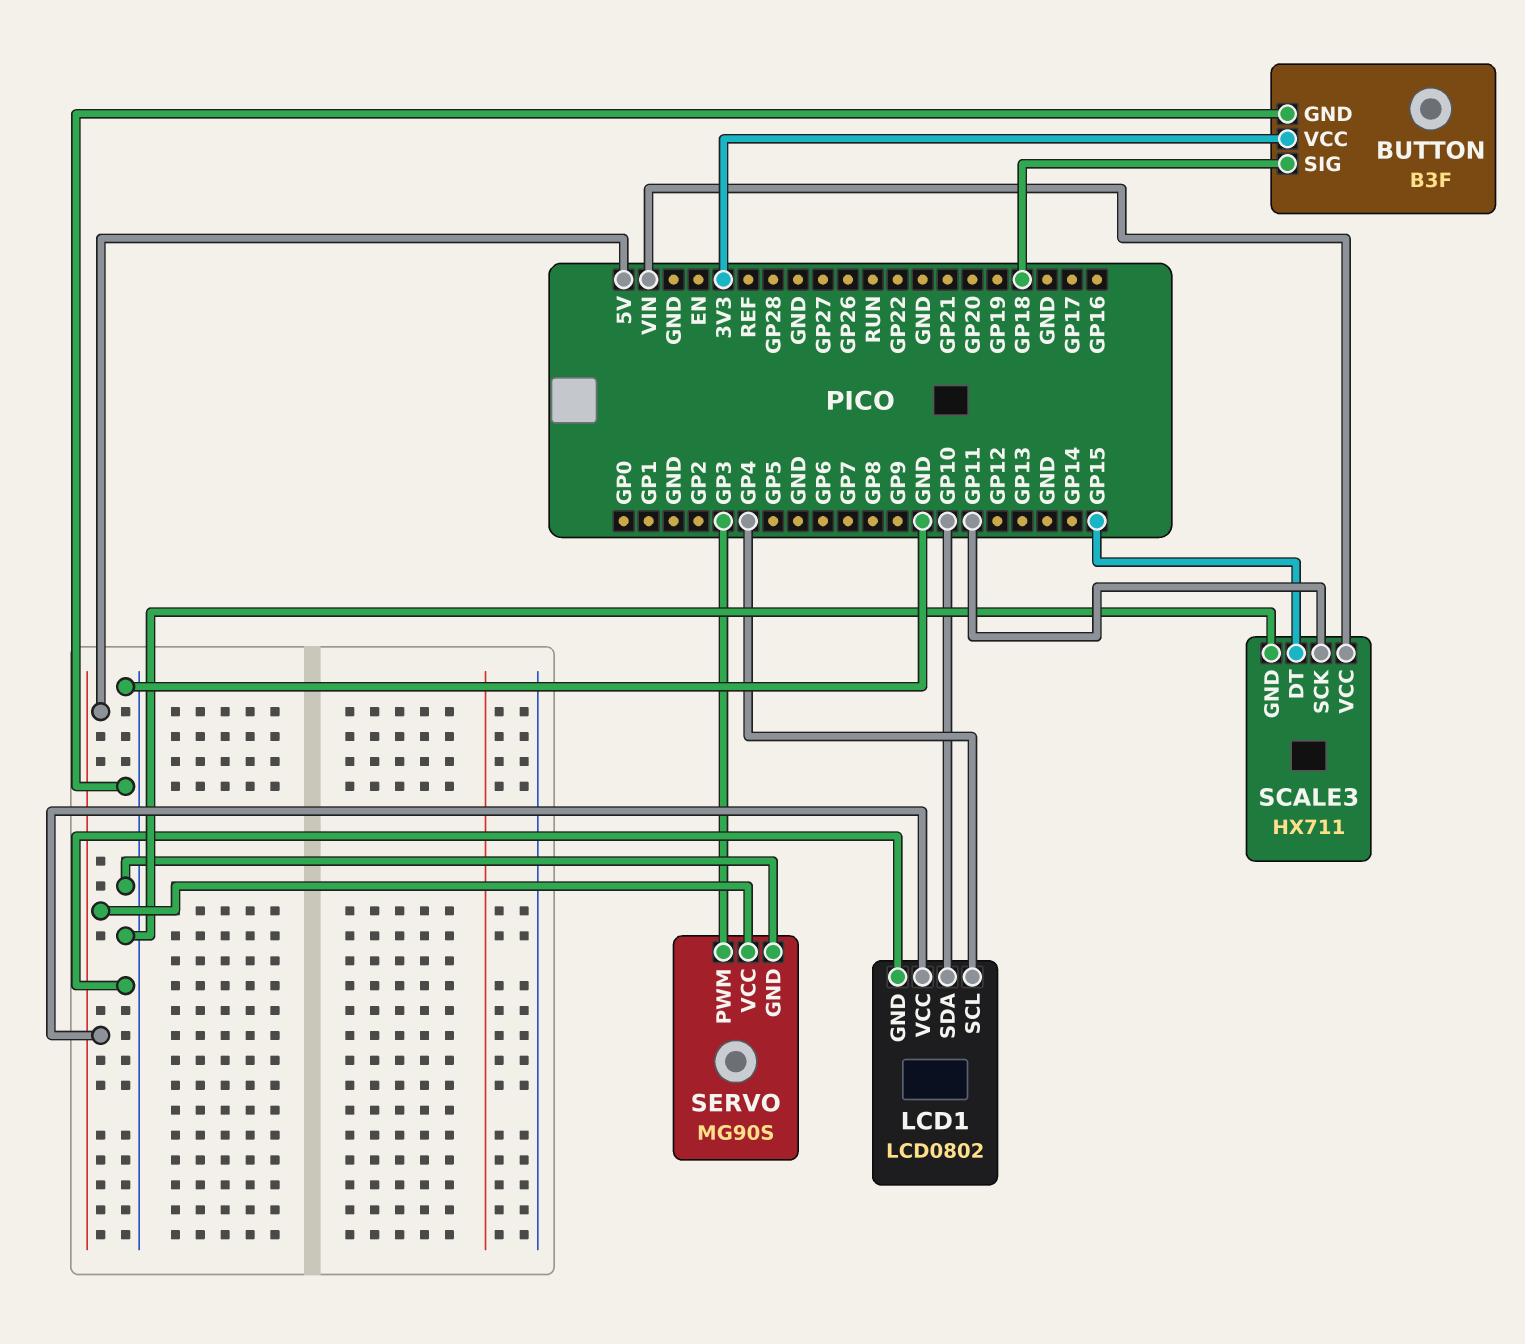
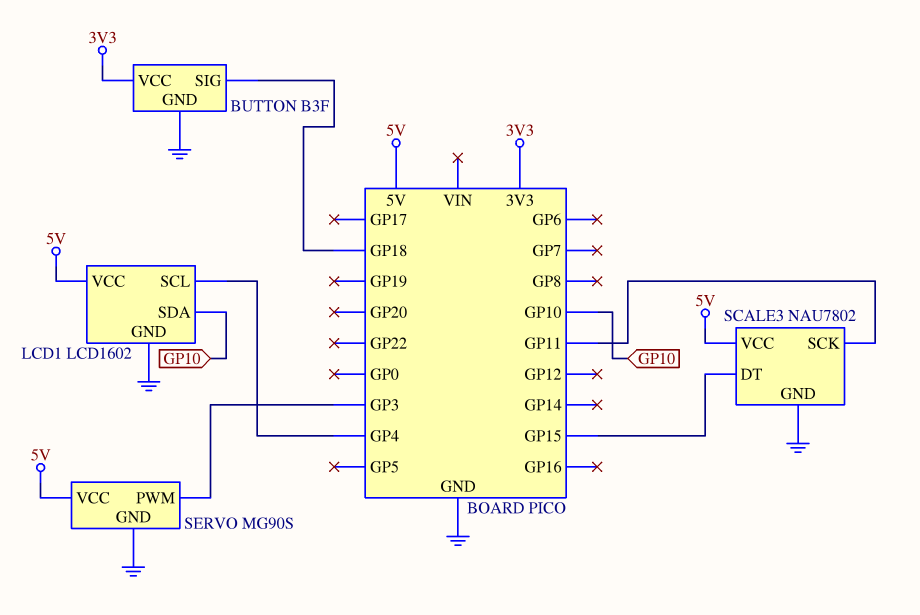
LCD1: LCD0802 -> LCD1602
SCALE3: HX711 -> NAU7802
SCALE3 pin VCC: VIN -> 5V

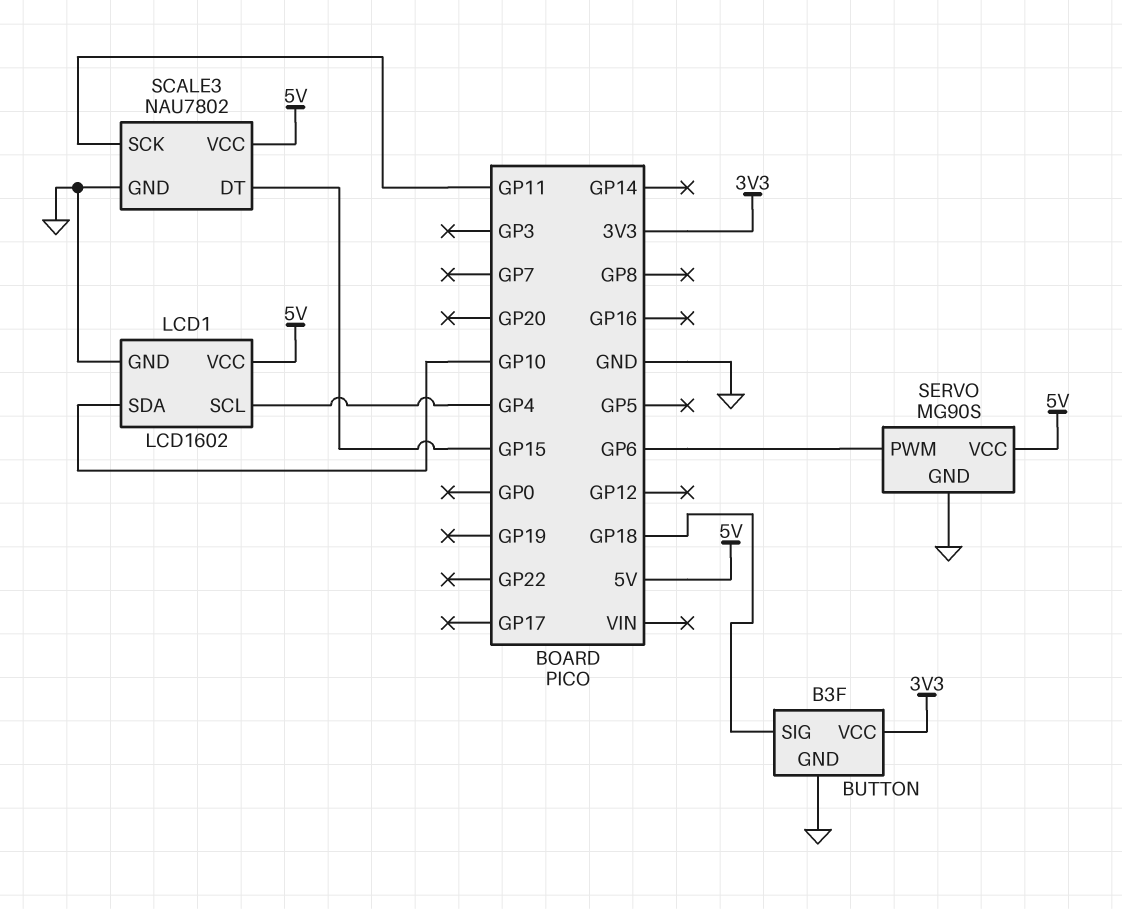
SERVO pin PWM: GP3 -> GP6

